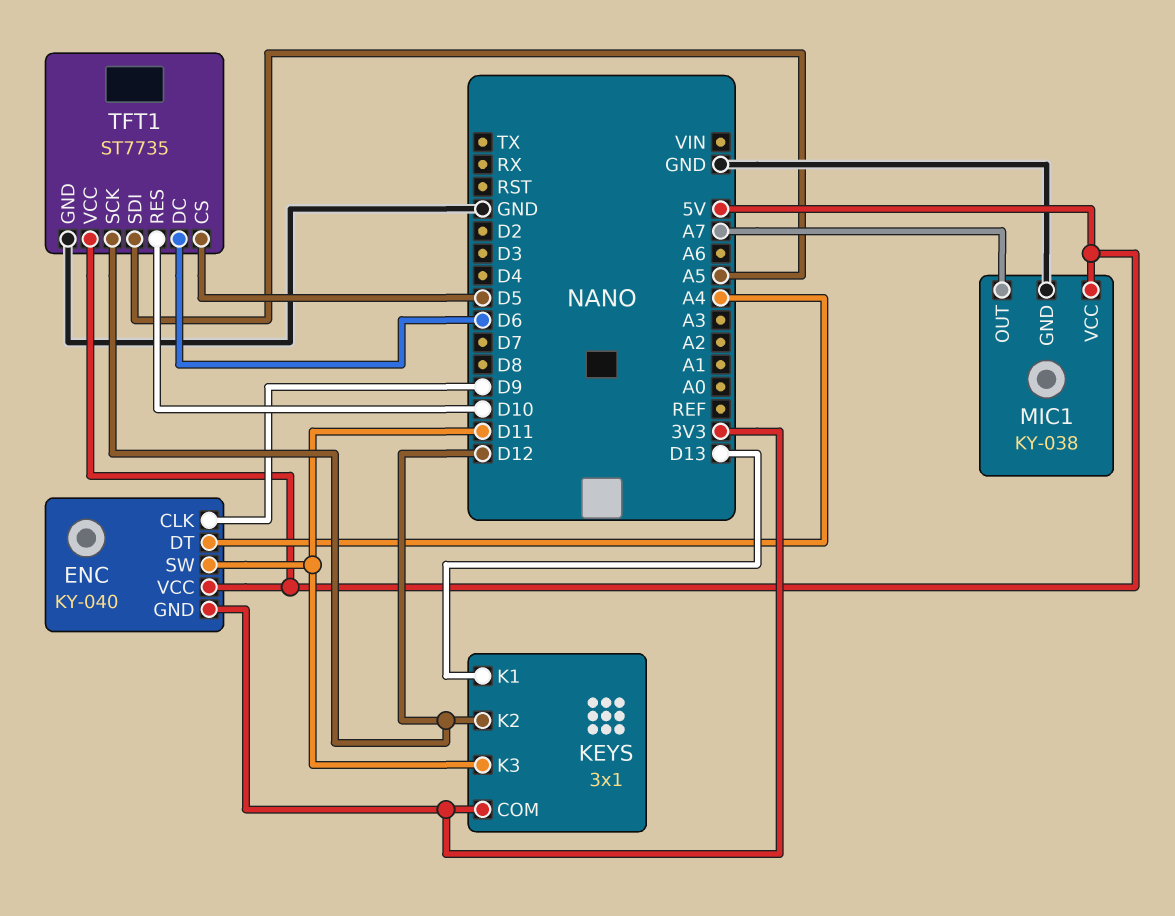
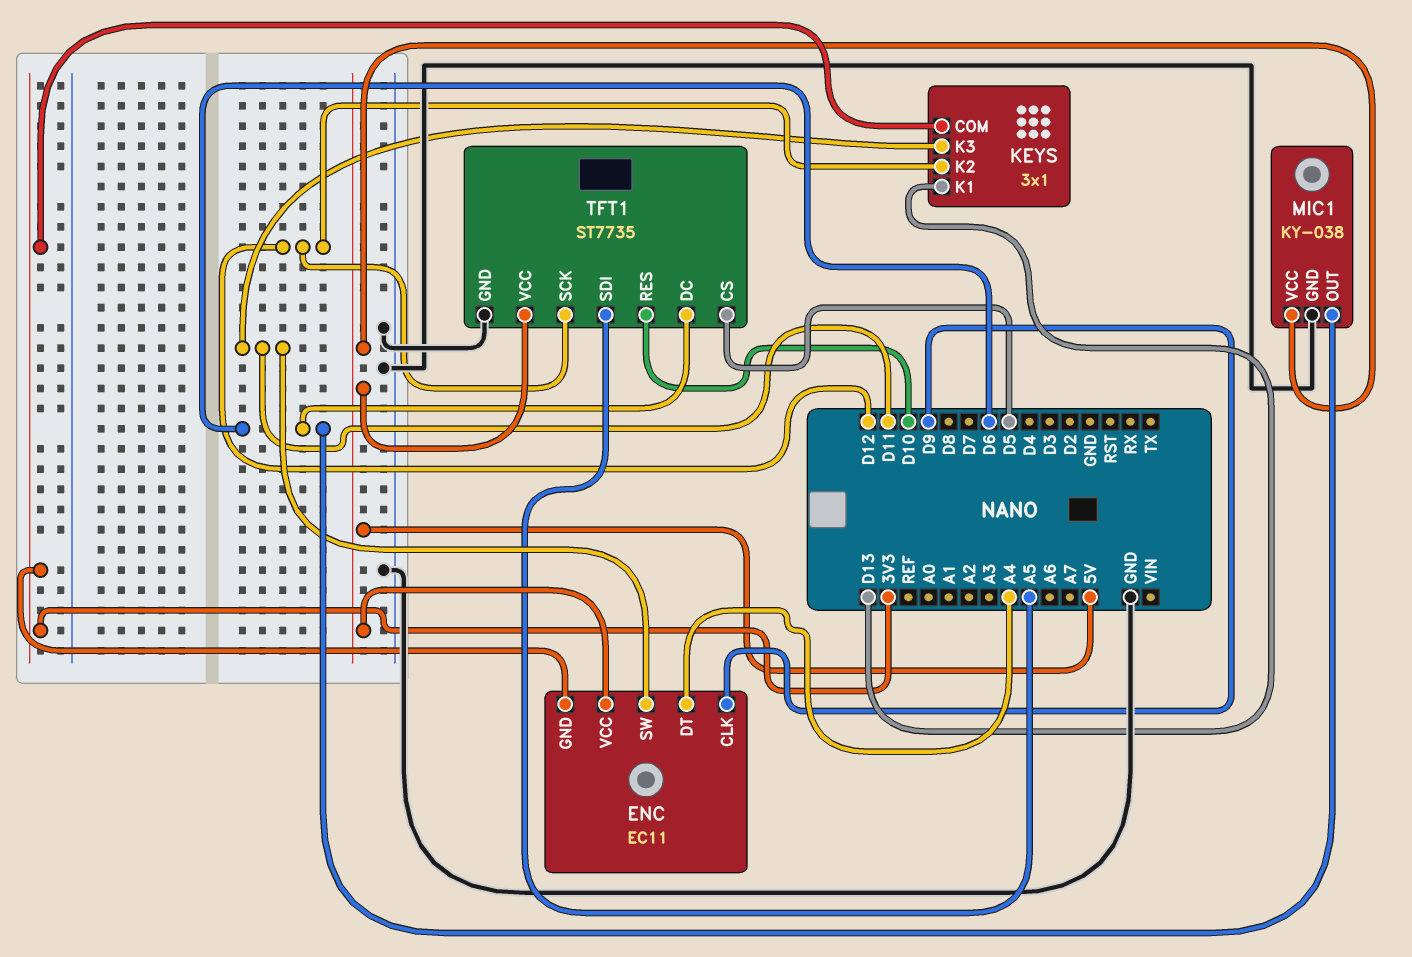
ENC: KY-040 -> EC11
MIC1 pin OUT: A7 -> D6

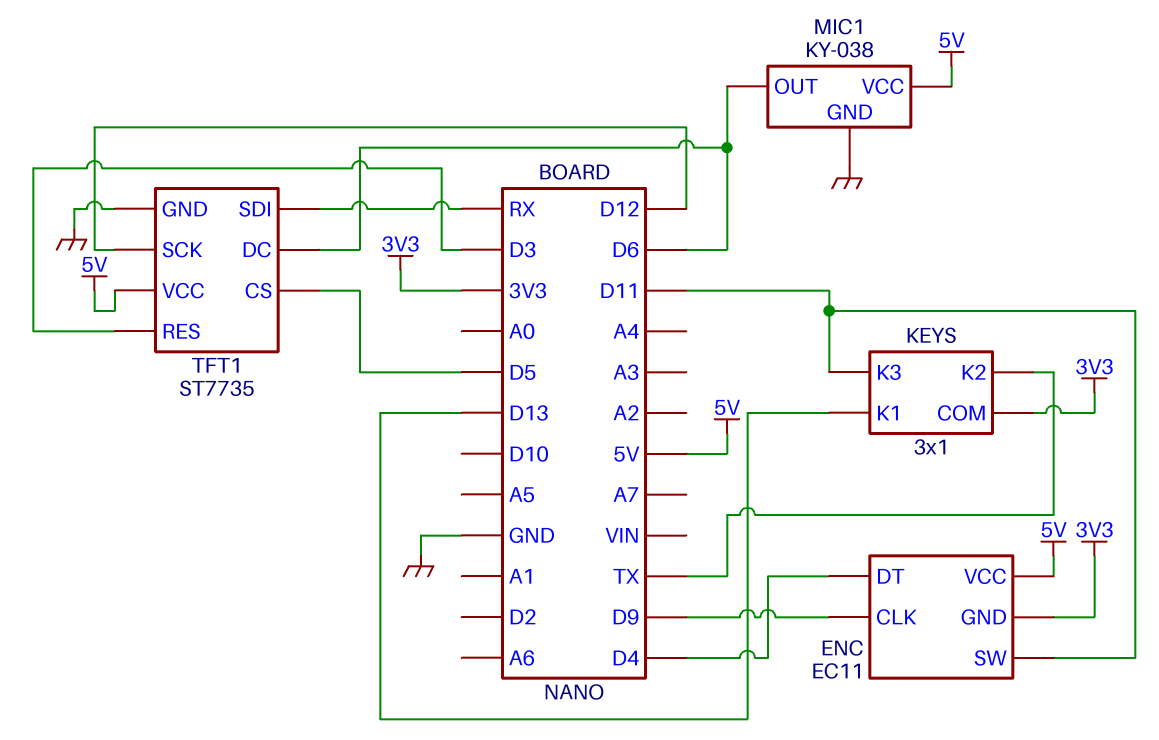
ENC pin DT: A4 -> D4
KEYS pin K2: D12 -> TX
TFT1 pin RES: D10 -> D3
TFT1 pin SDI: A5 -> RX

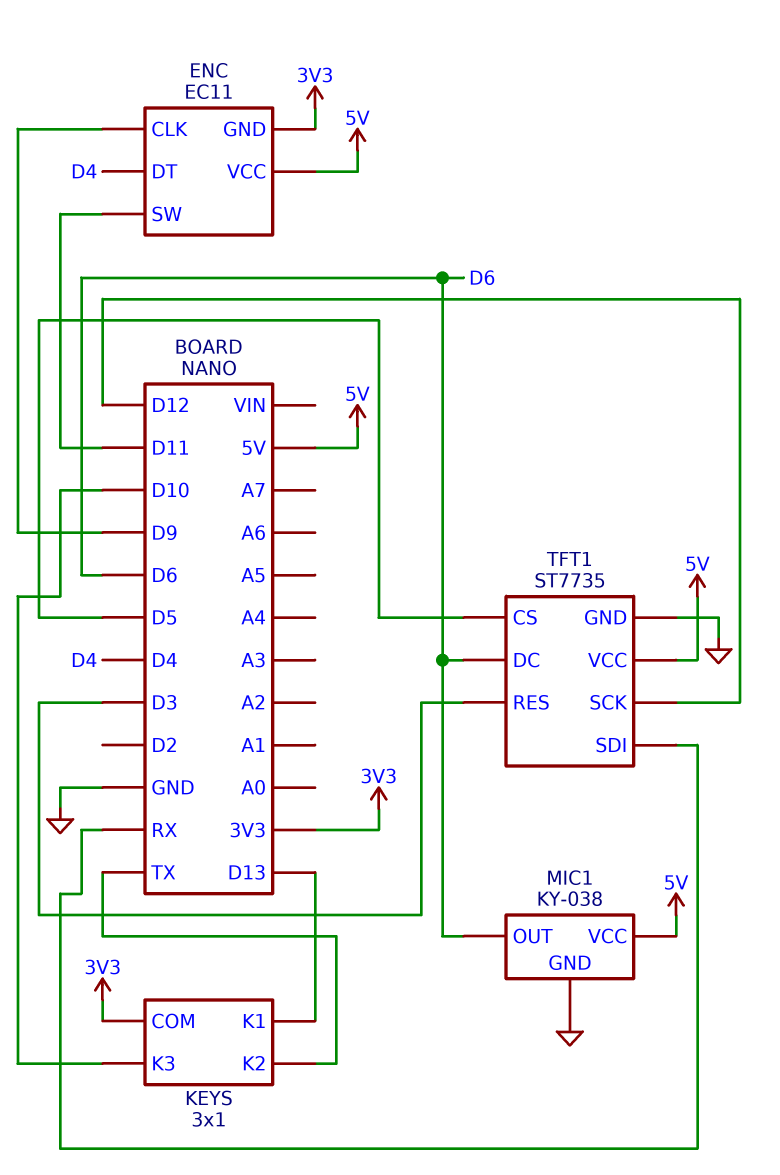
KEYS pin K3: D11 -> D10

